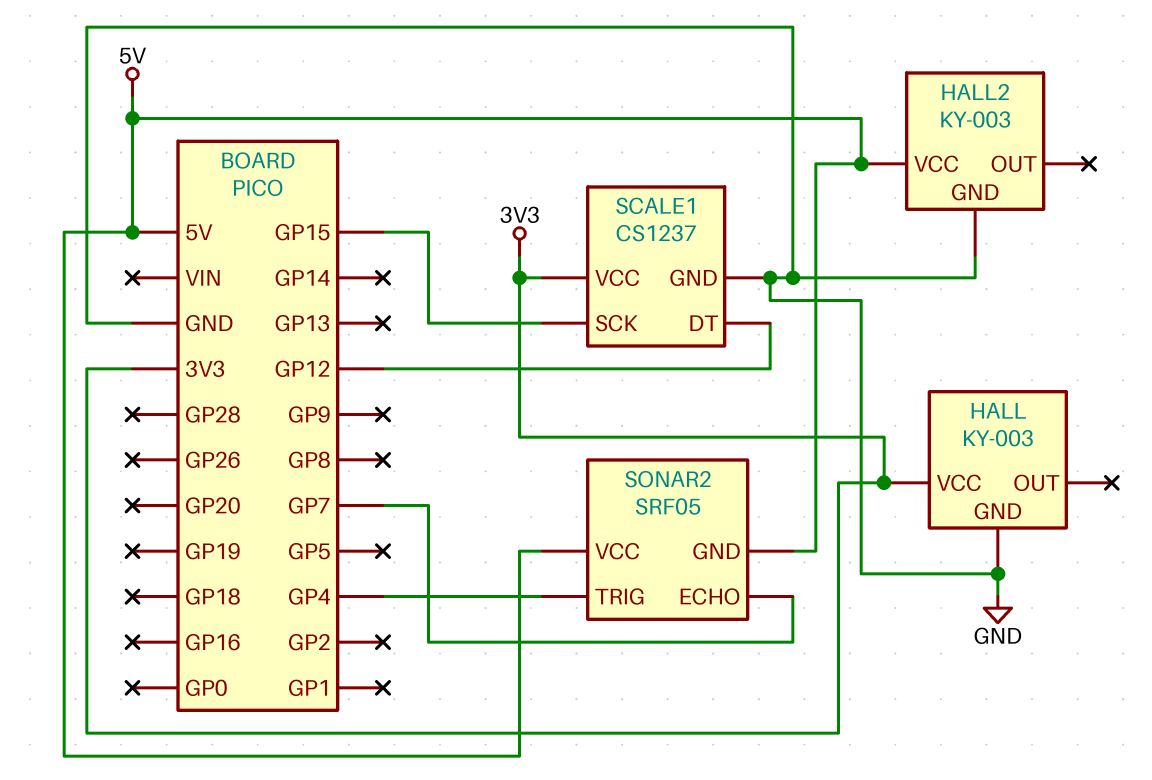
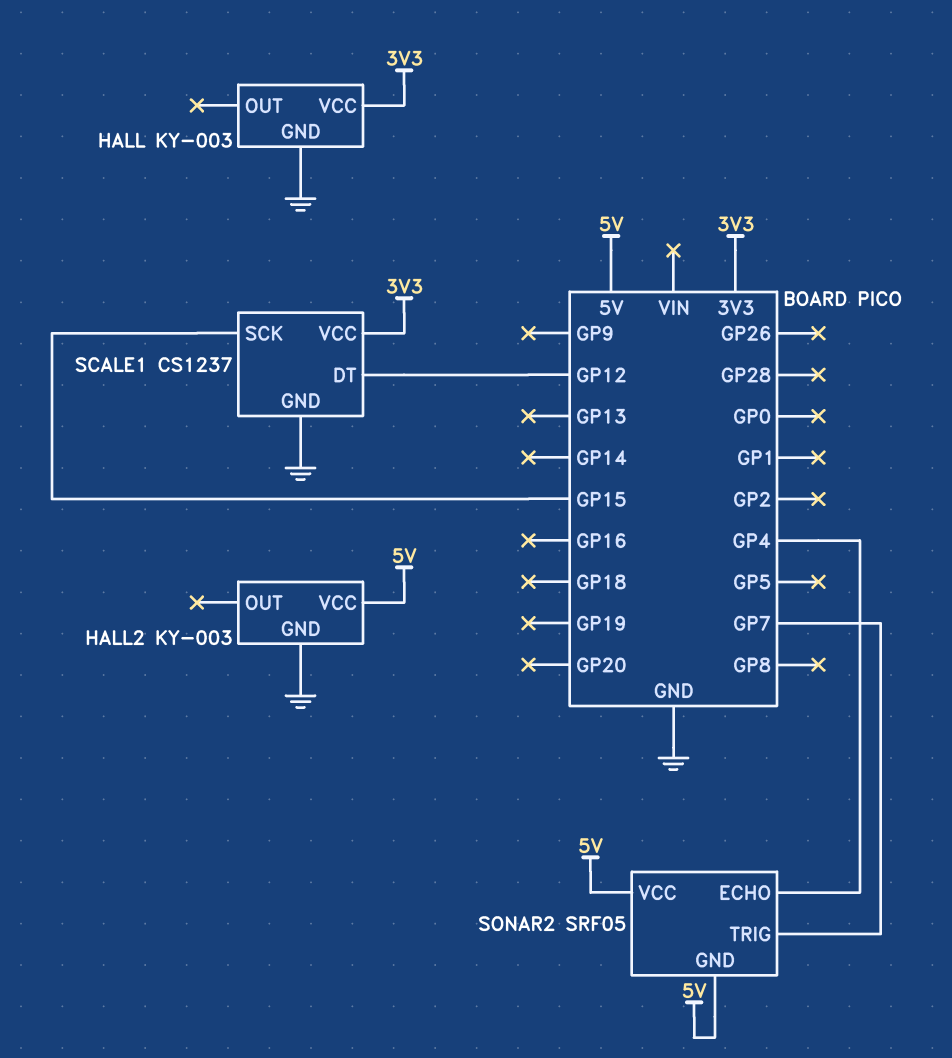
SONAR2 pin ECHO: GP7 -> GP4
SONAR2 pin TRIG: GP4 -> GP7

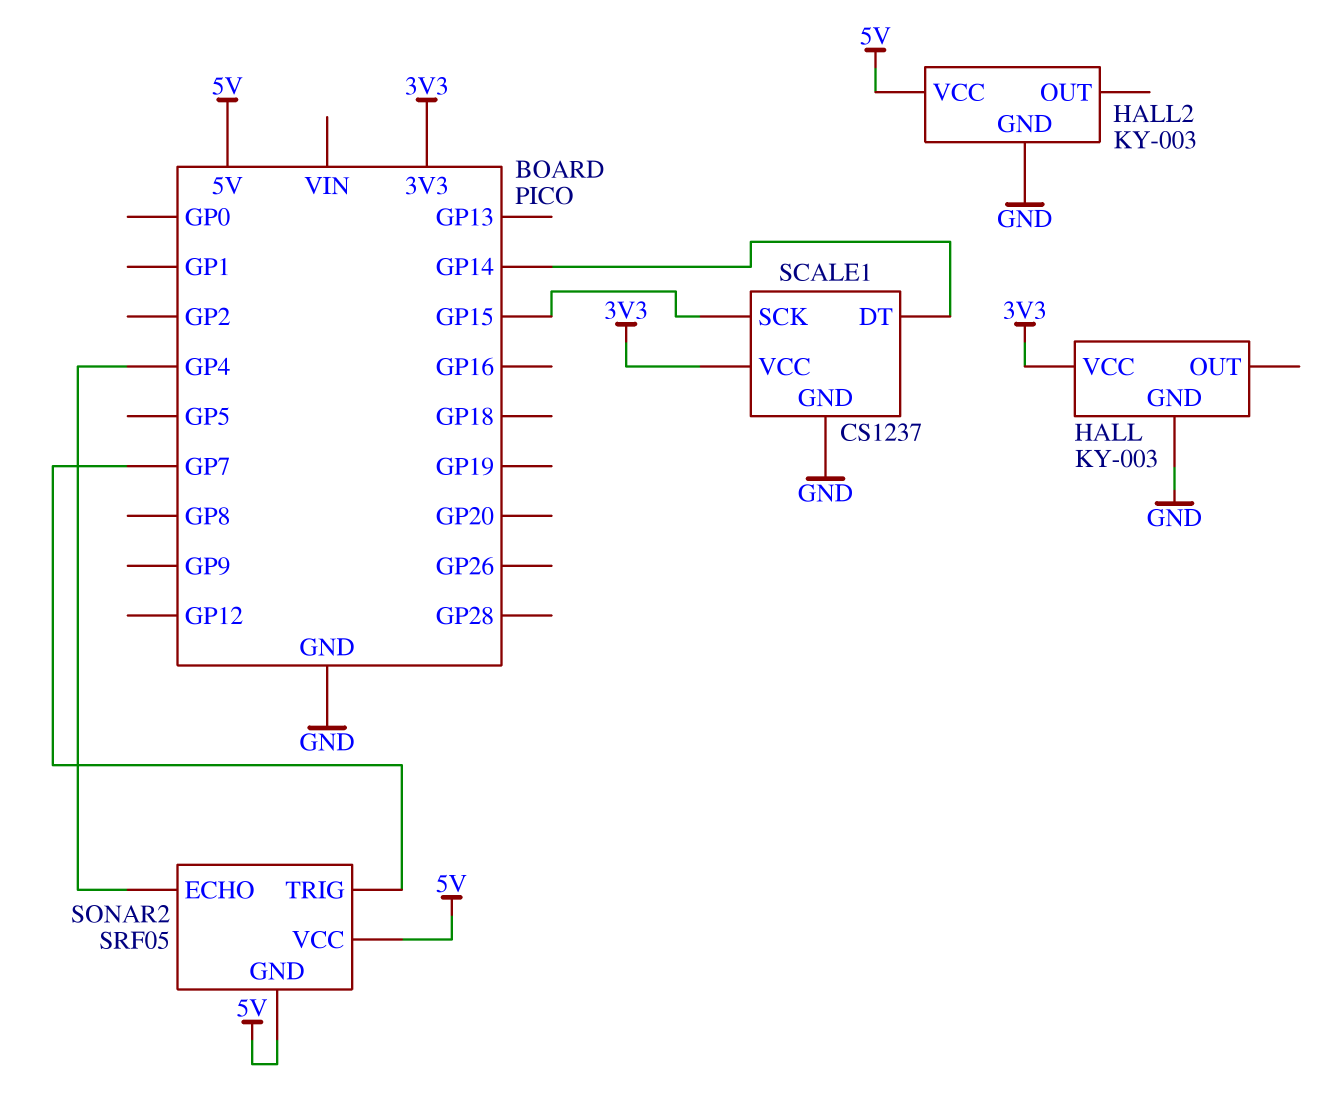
SCALE1 pin DT: GP12 -> GP14

